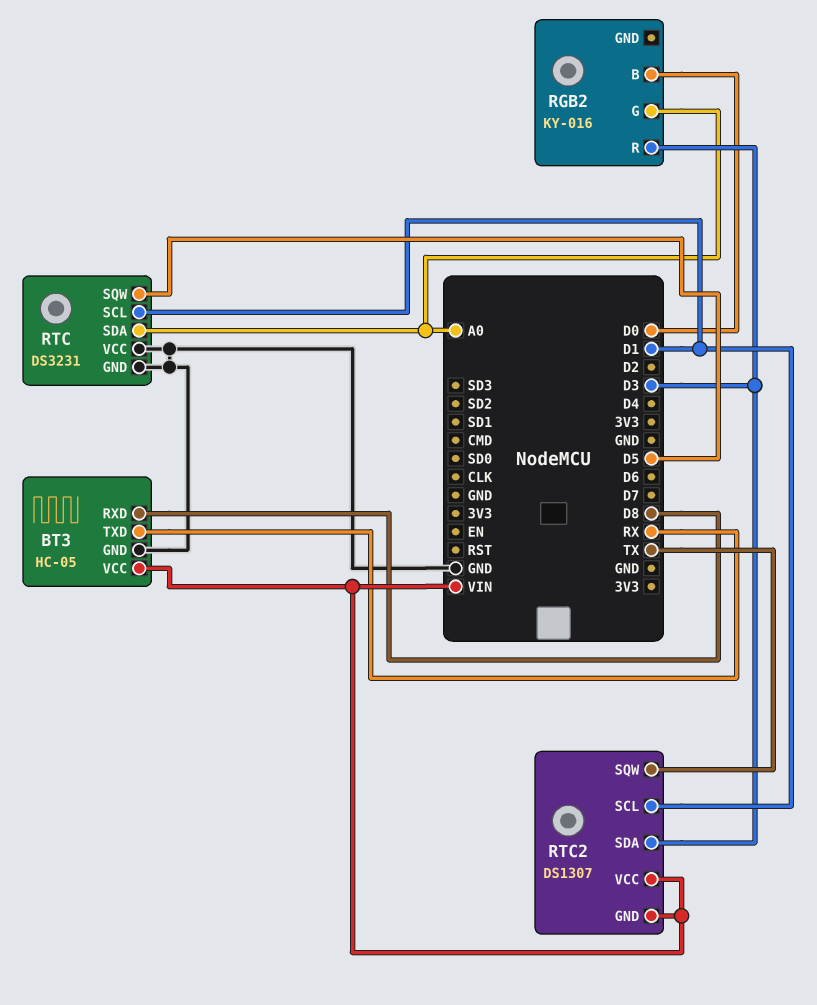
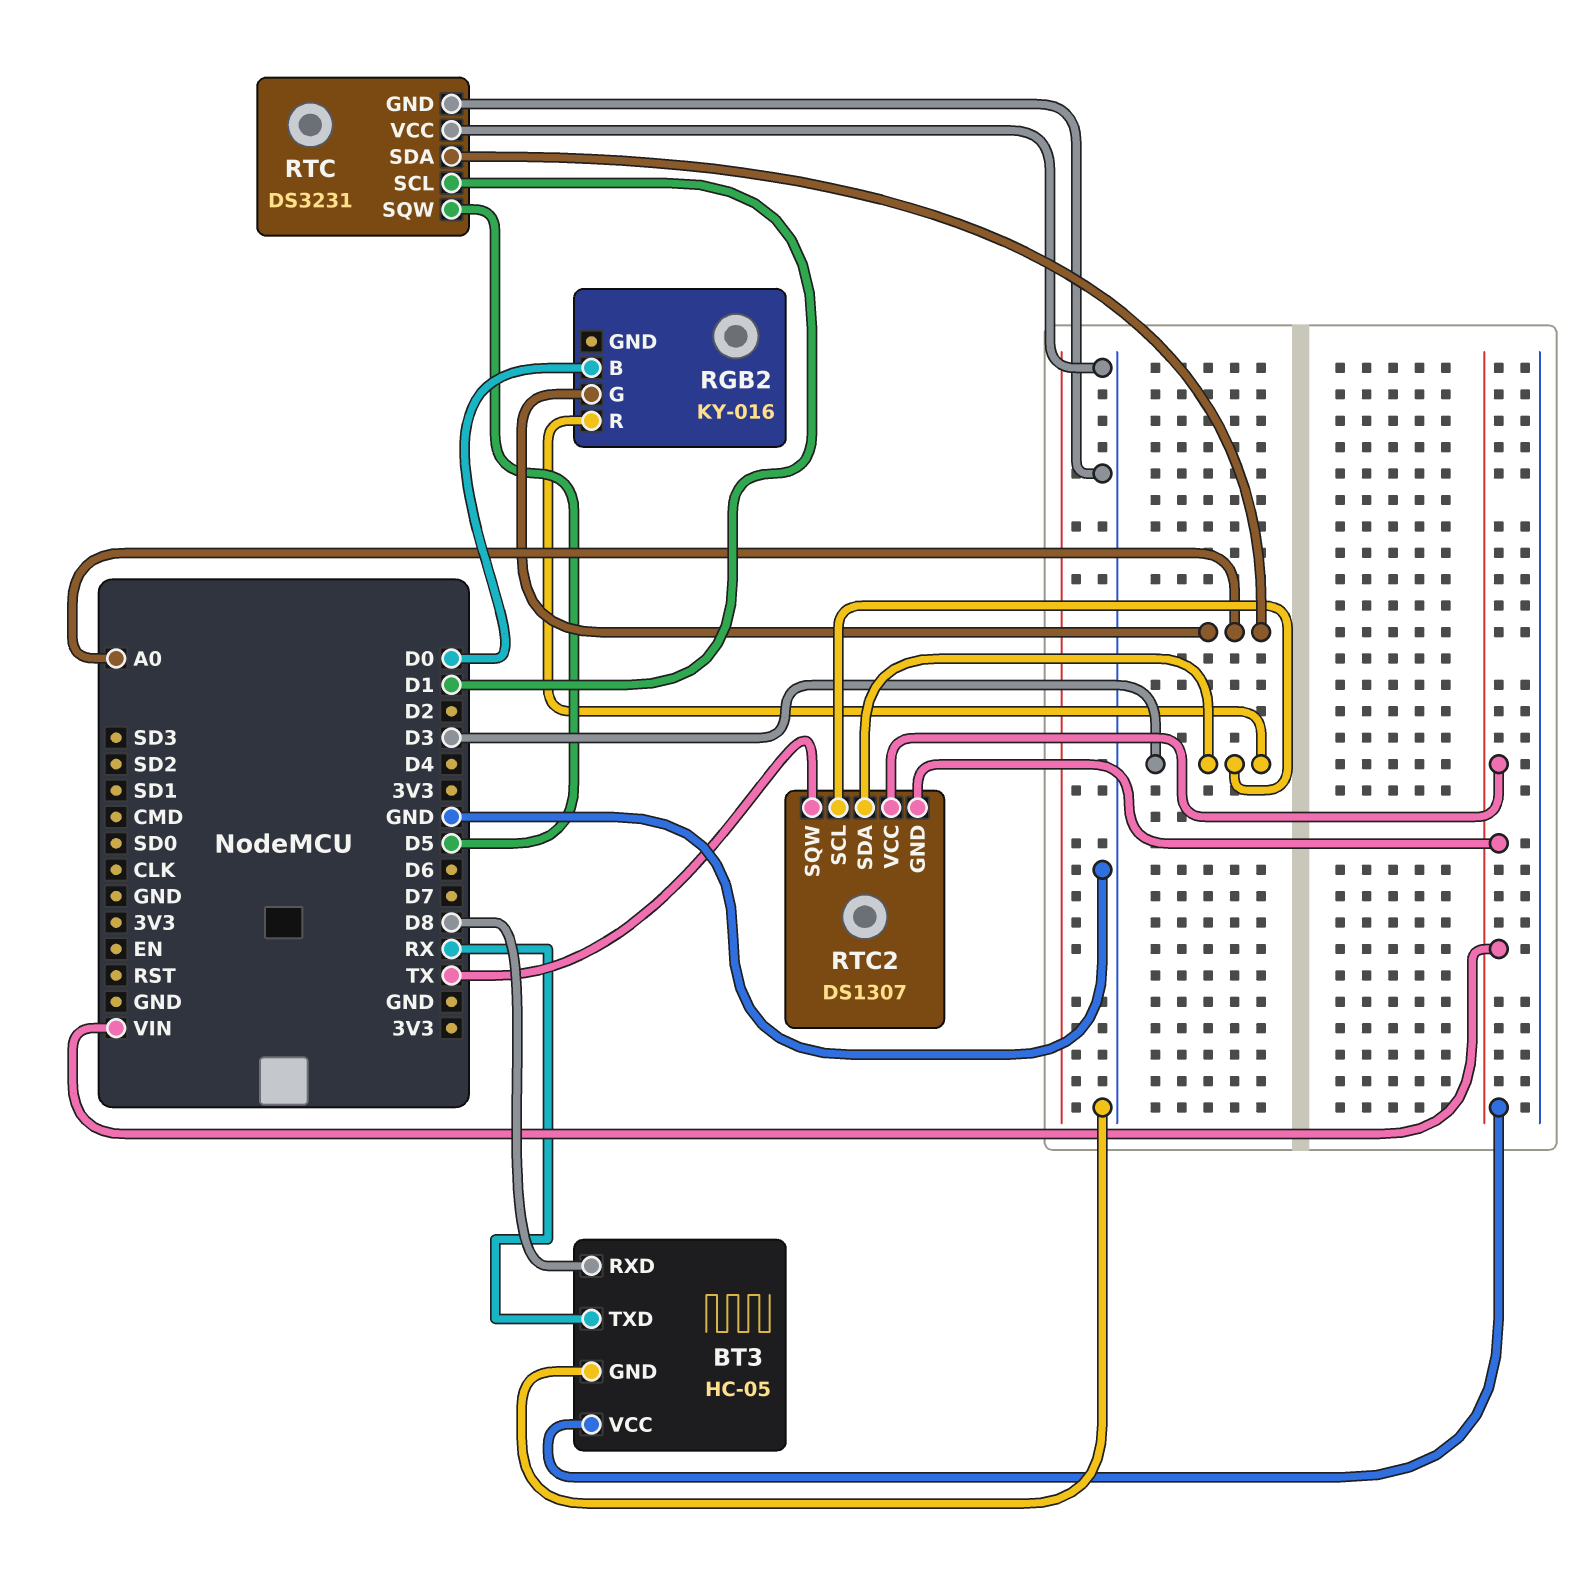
RTC2 pin SCL: D1 -> D3

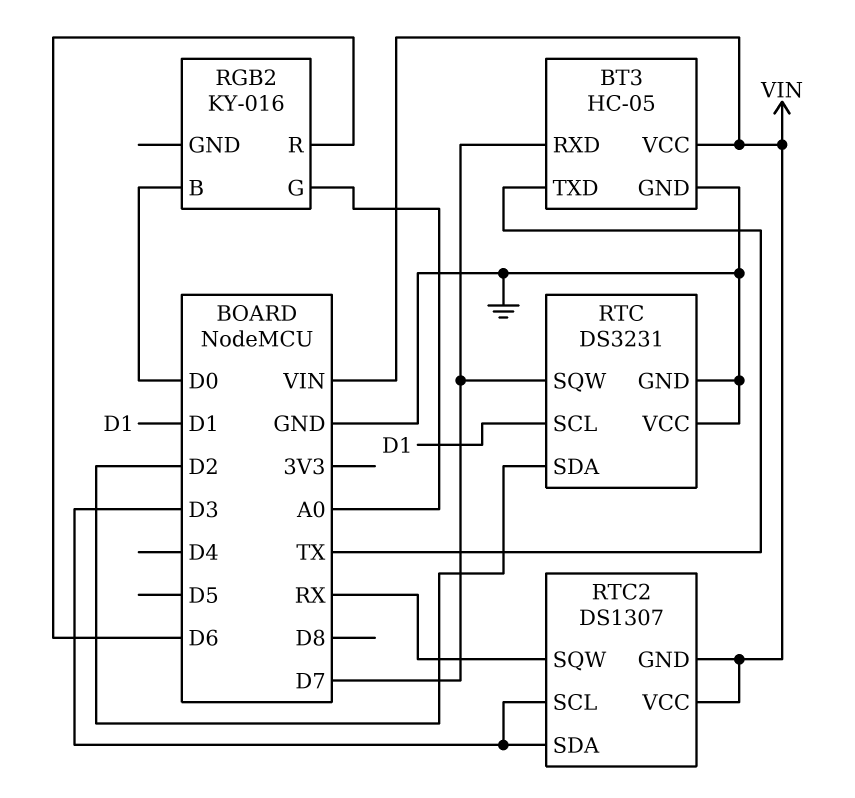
BT3 pin RXD: D8 -> D7
BT3 pin TXD: RX -> TX
RGB2 pin R: D3 -> D6
RTC pin SDA: A0 -> D2
RTC pin SQW: D5 -> D7
RTC2 pin SQW: TX -> RX

